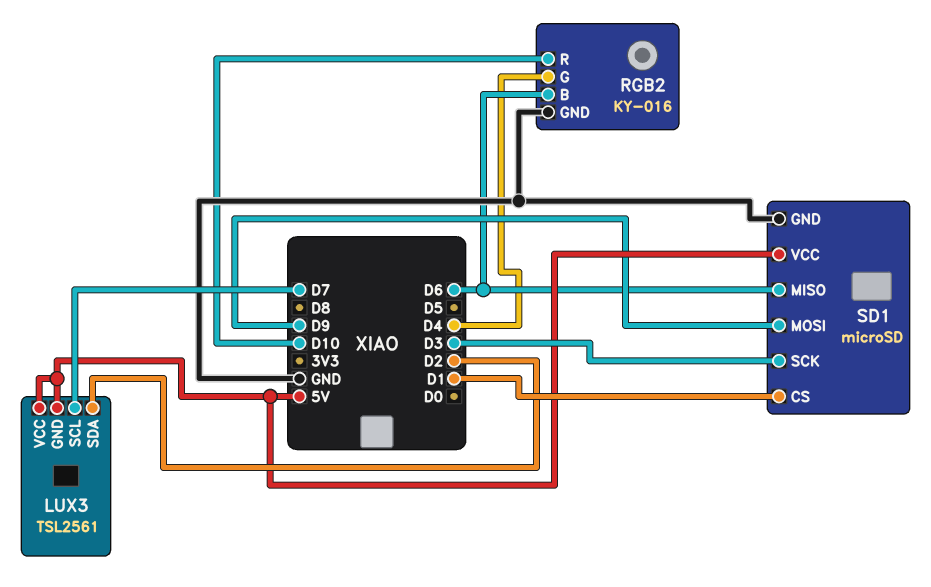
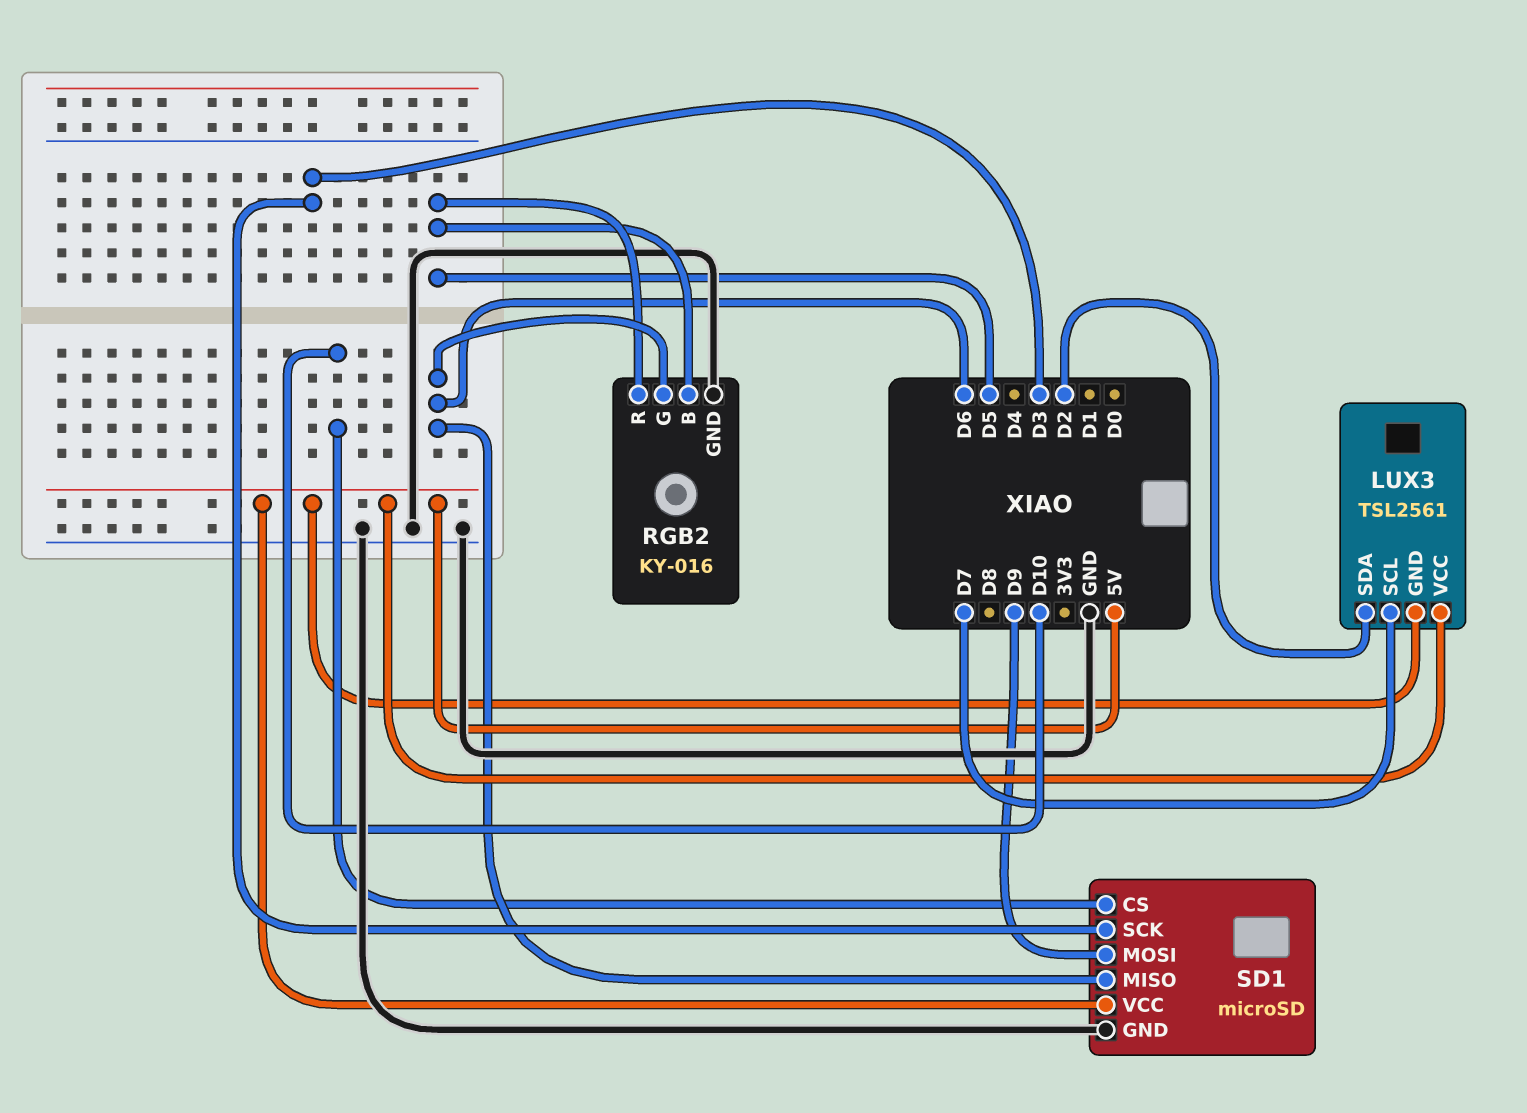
RGB2 pin B: D6 -> D5
RGB2 pin G: D4 -> D6
RGB2 pin R: D10 -> D5
SD1 pin CS: D1 -> D10

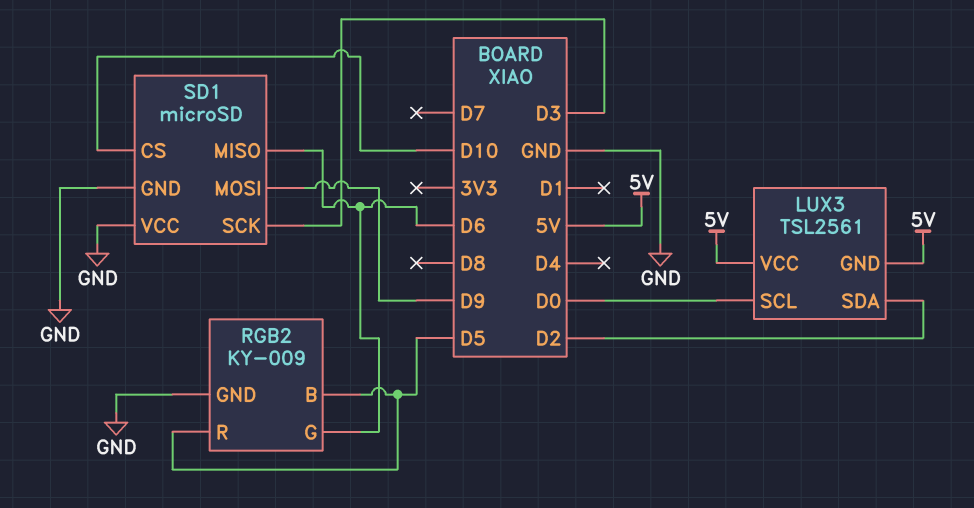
LUX3 pin SCL: D7 -> D0
RGB2: KY-016 -> KY-009
SD1 pin VCC: 5V -> GND

